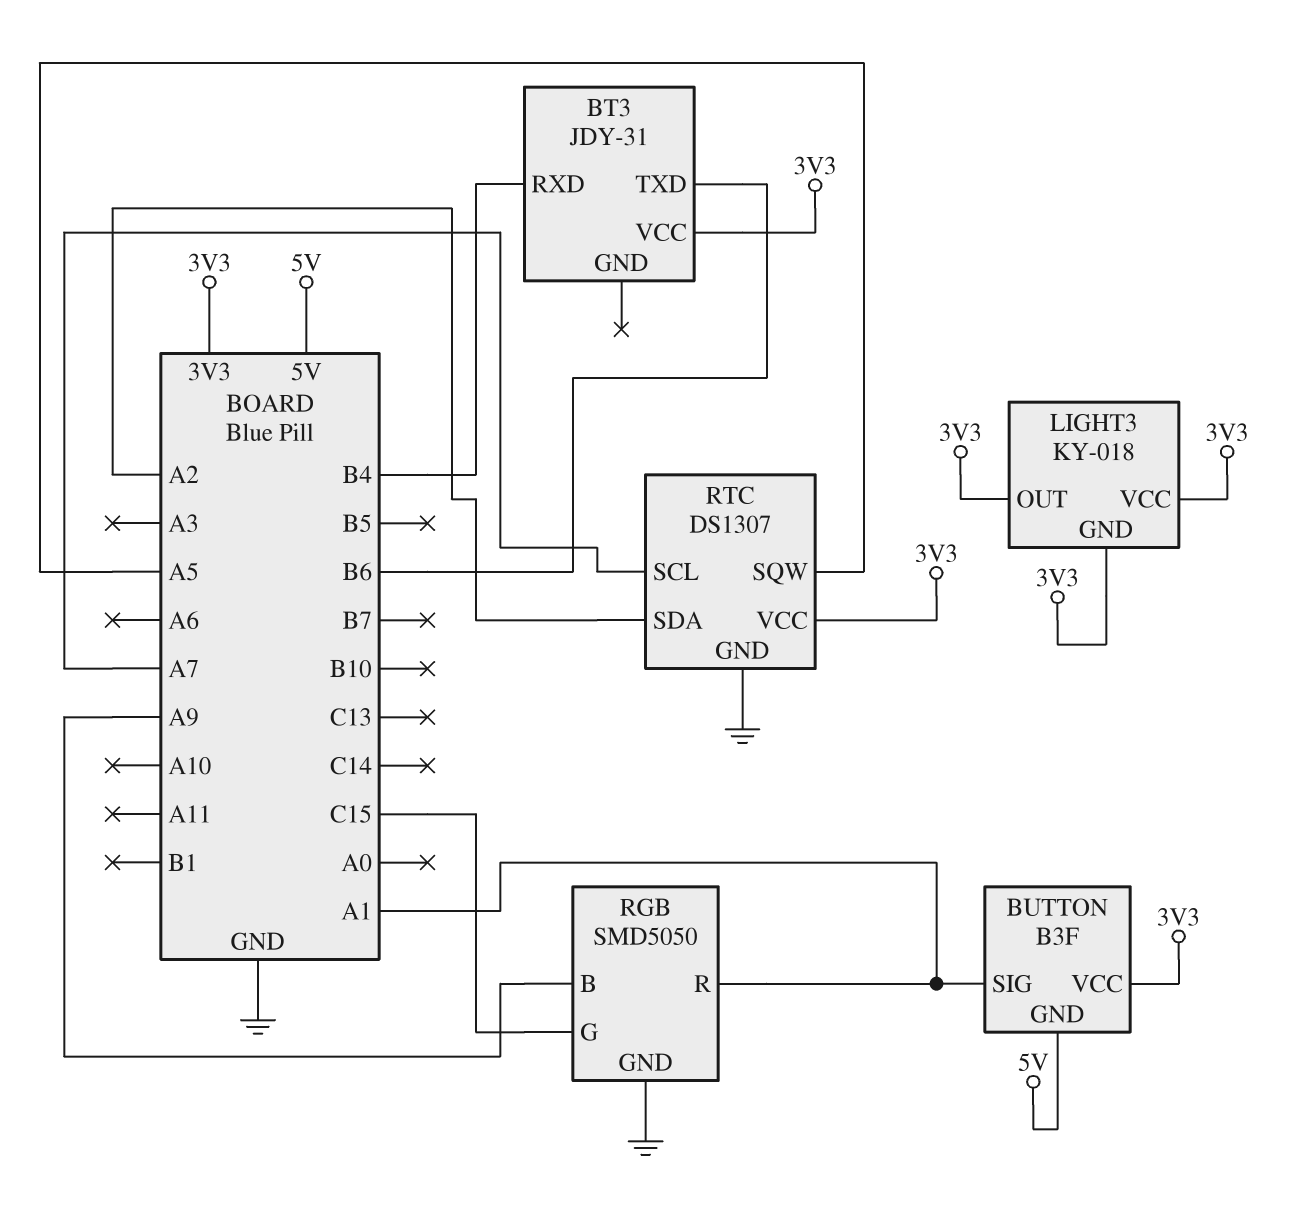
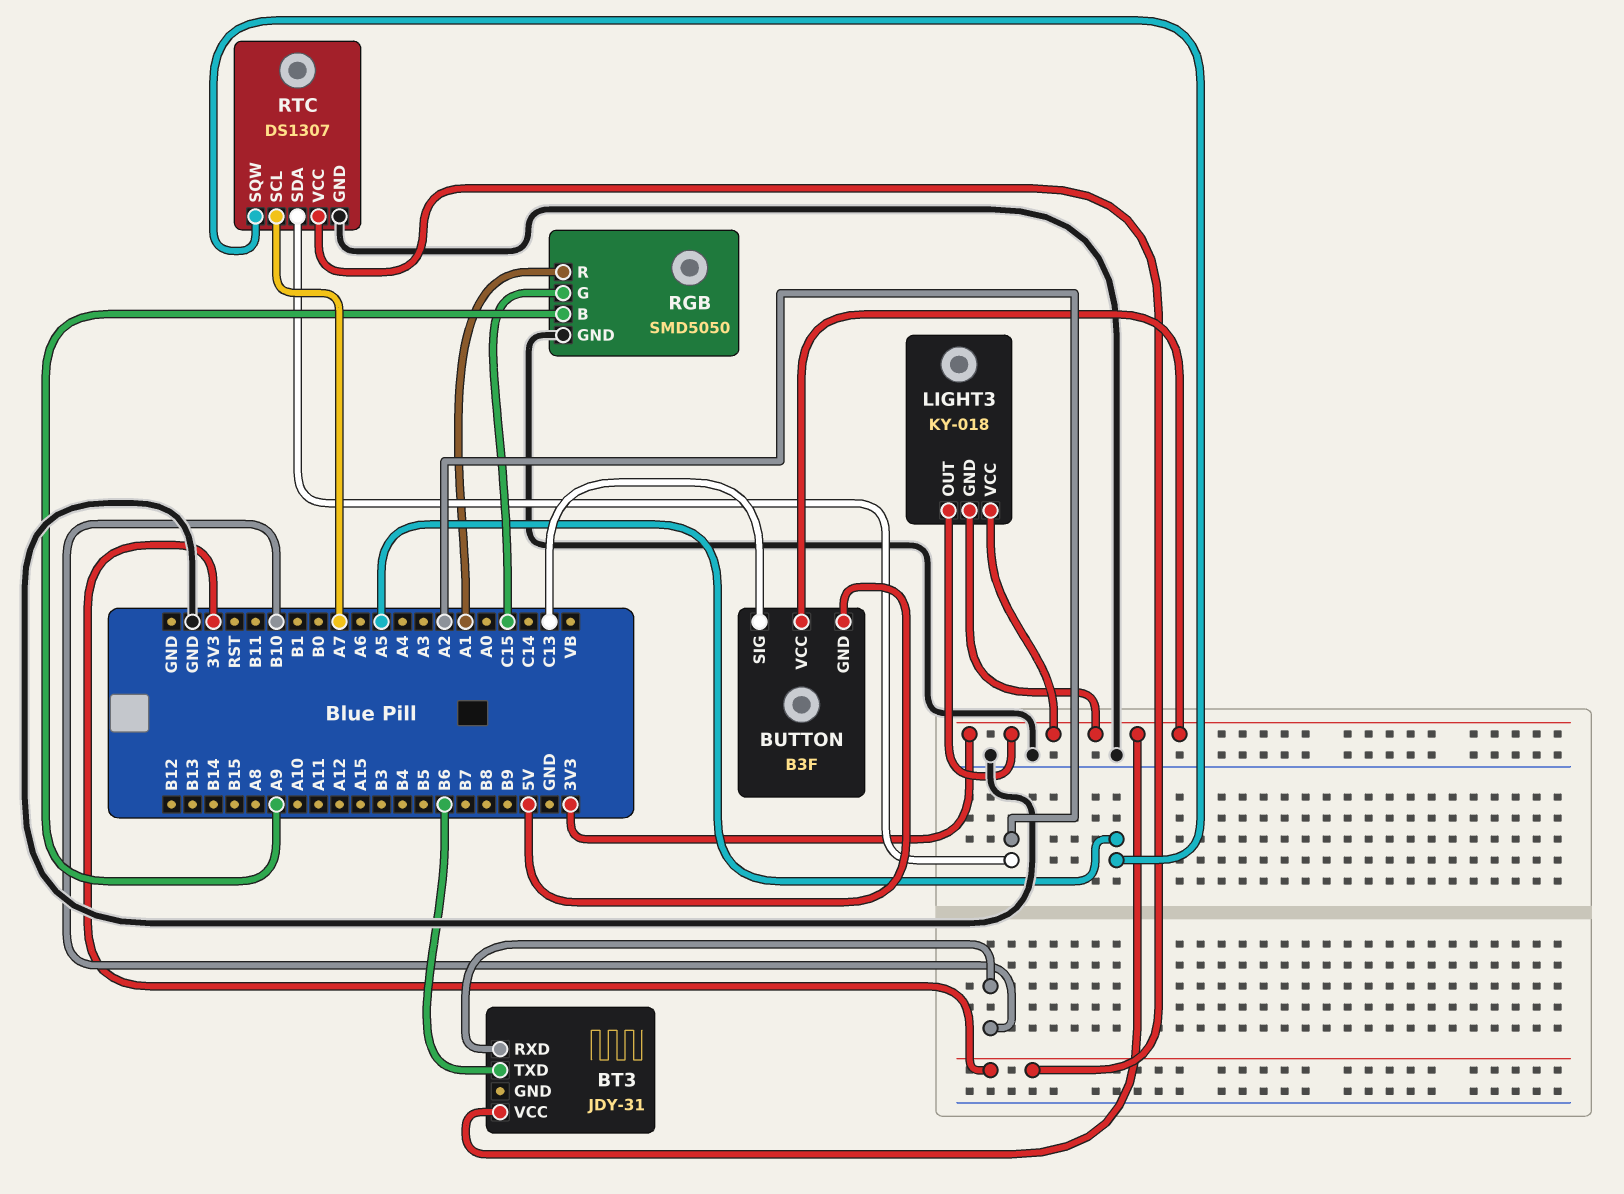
BT3 pin RXD: B4 -> B10
BUTTON pin SIG: A1 -> C13

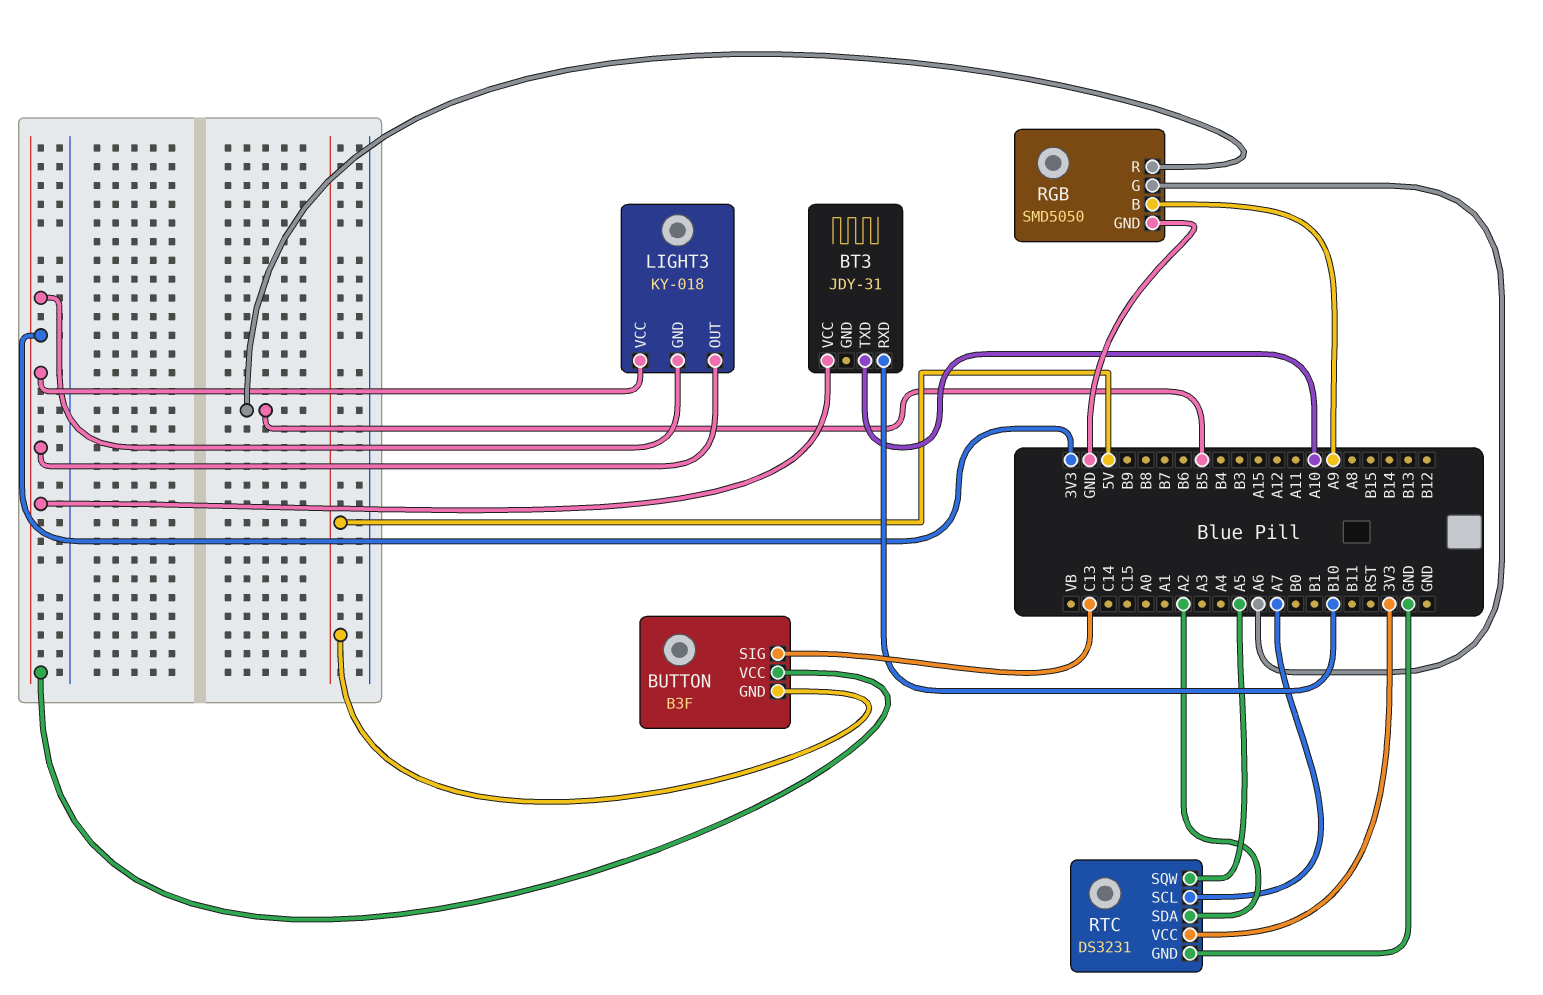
BT3 pin TXD: B6 -> A10
RGB pin G: C15 -> A6
RGB pin R: A1 -> B5
RTC: DS1307 -> DS3231

